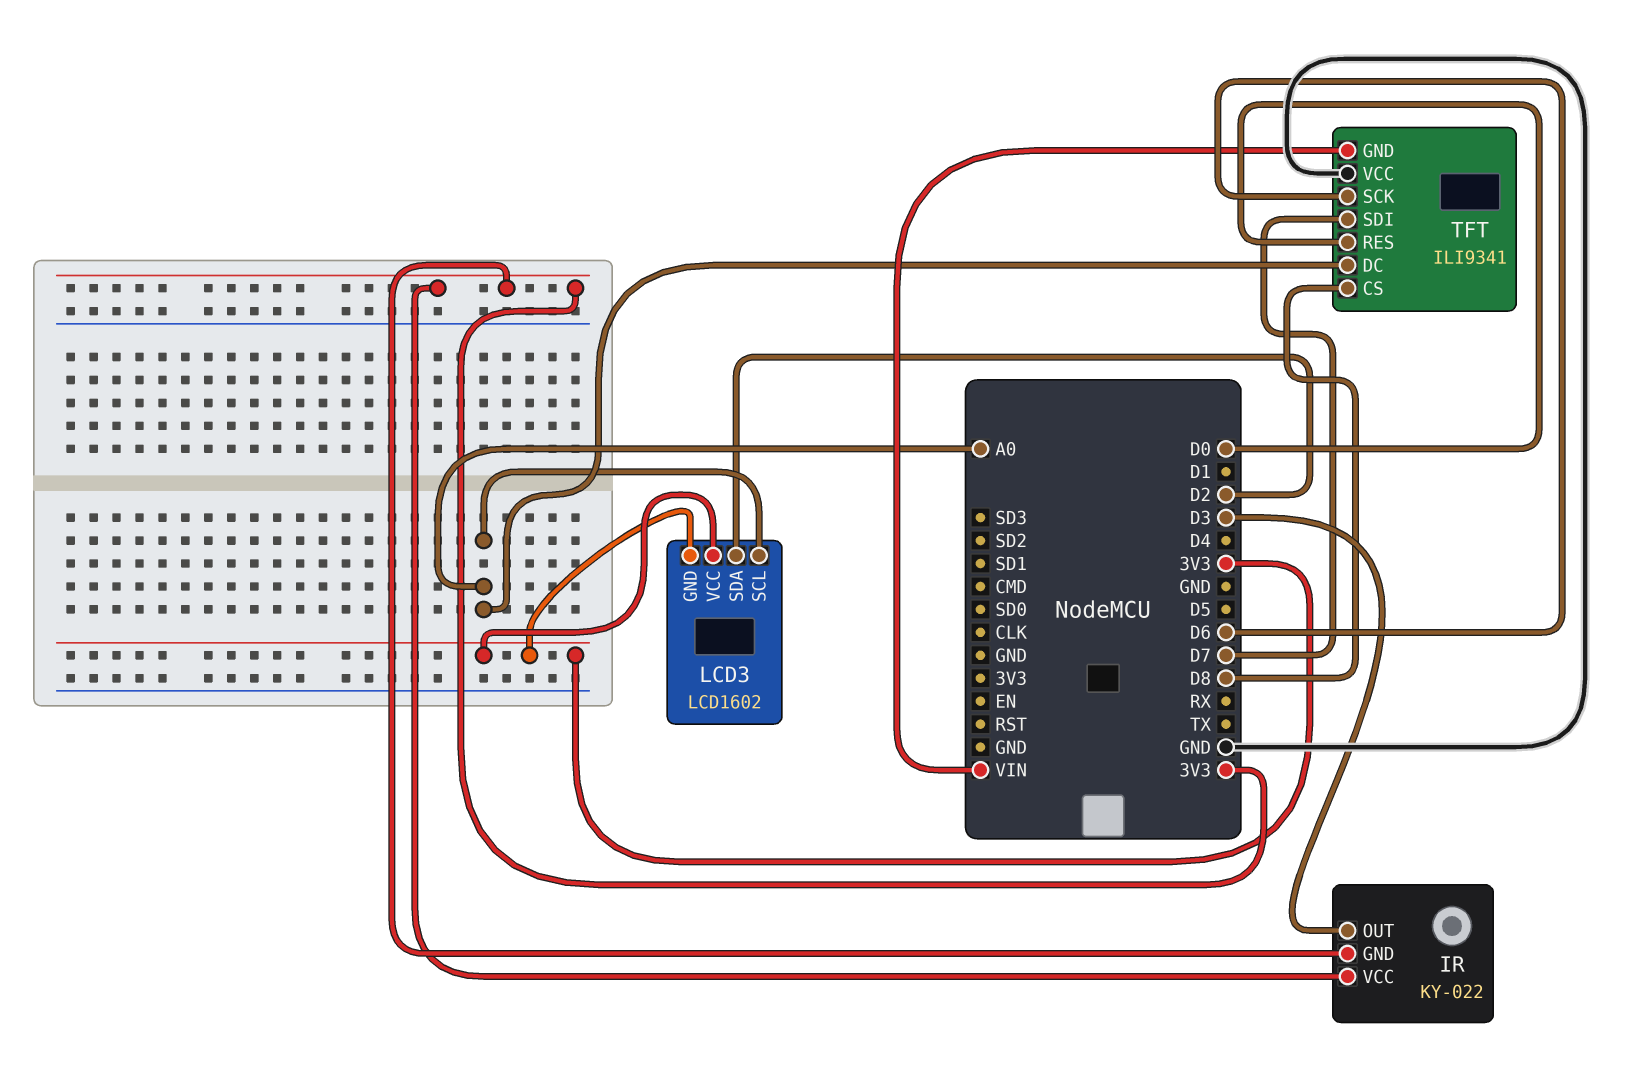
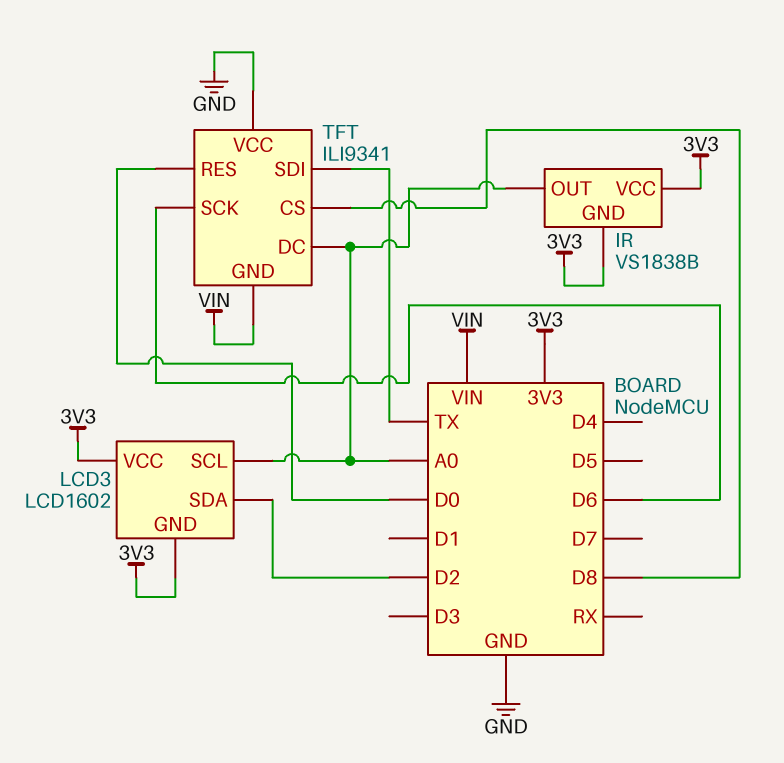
IR: KY-022 -> VS1838B
IR pin OUT: D3 -> A0
TFT pin SDI: D7 -> TX

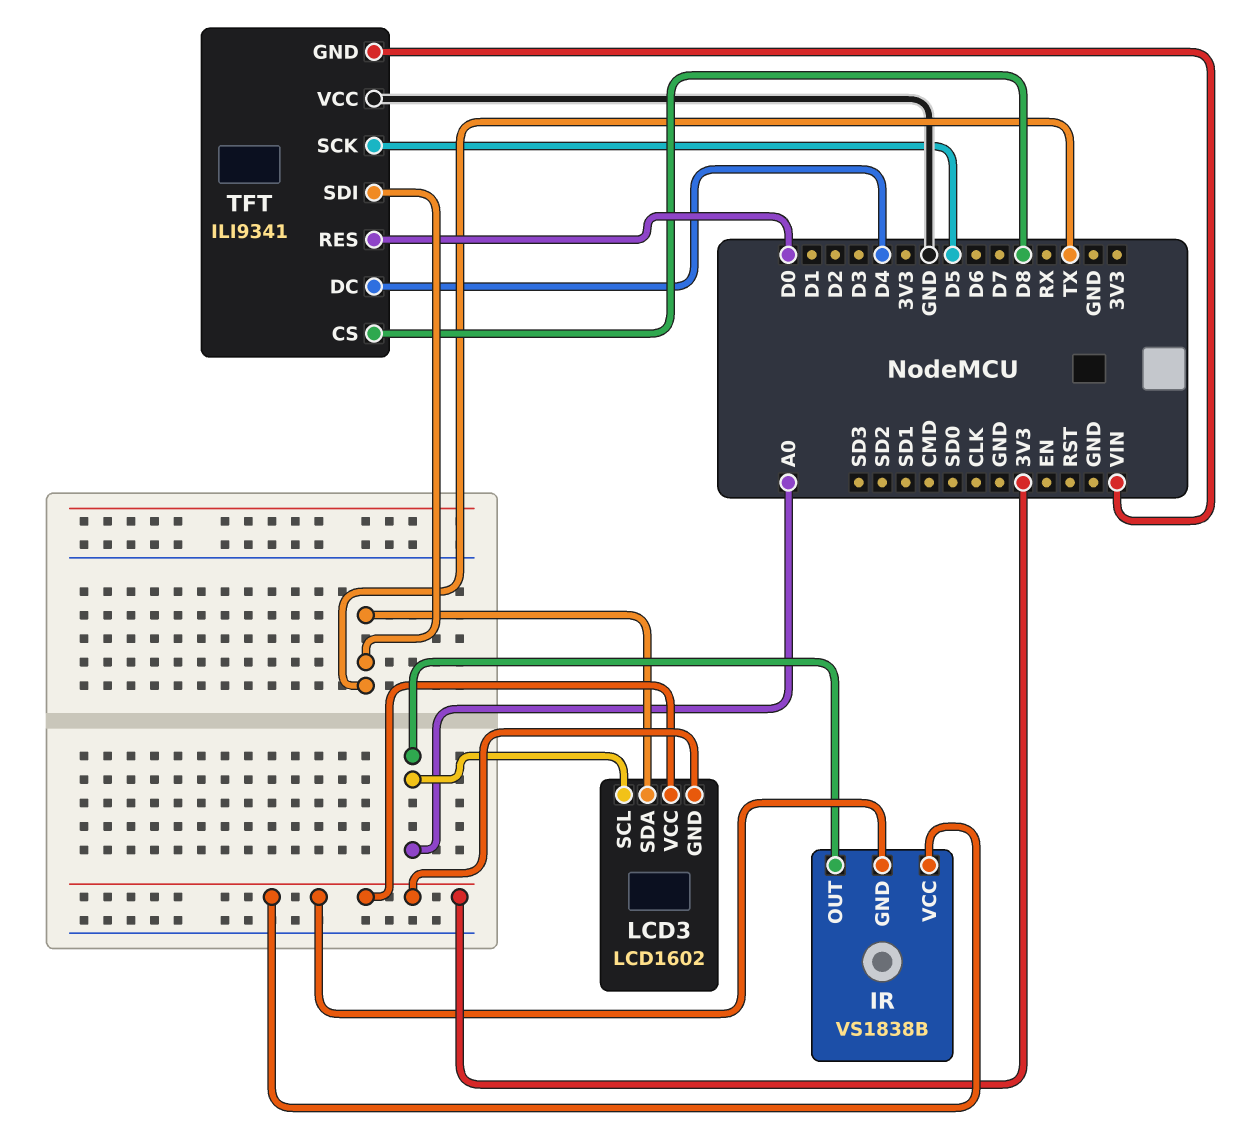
LCD3 pin SDA: D2 -> TX
TFT pin DC: A0 -> D4
TFT pin SCK: D6 -> D5

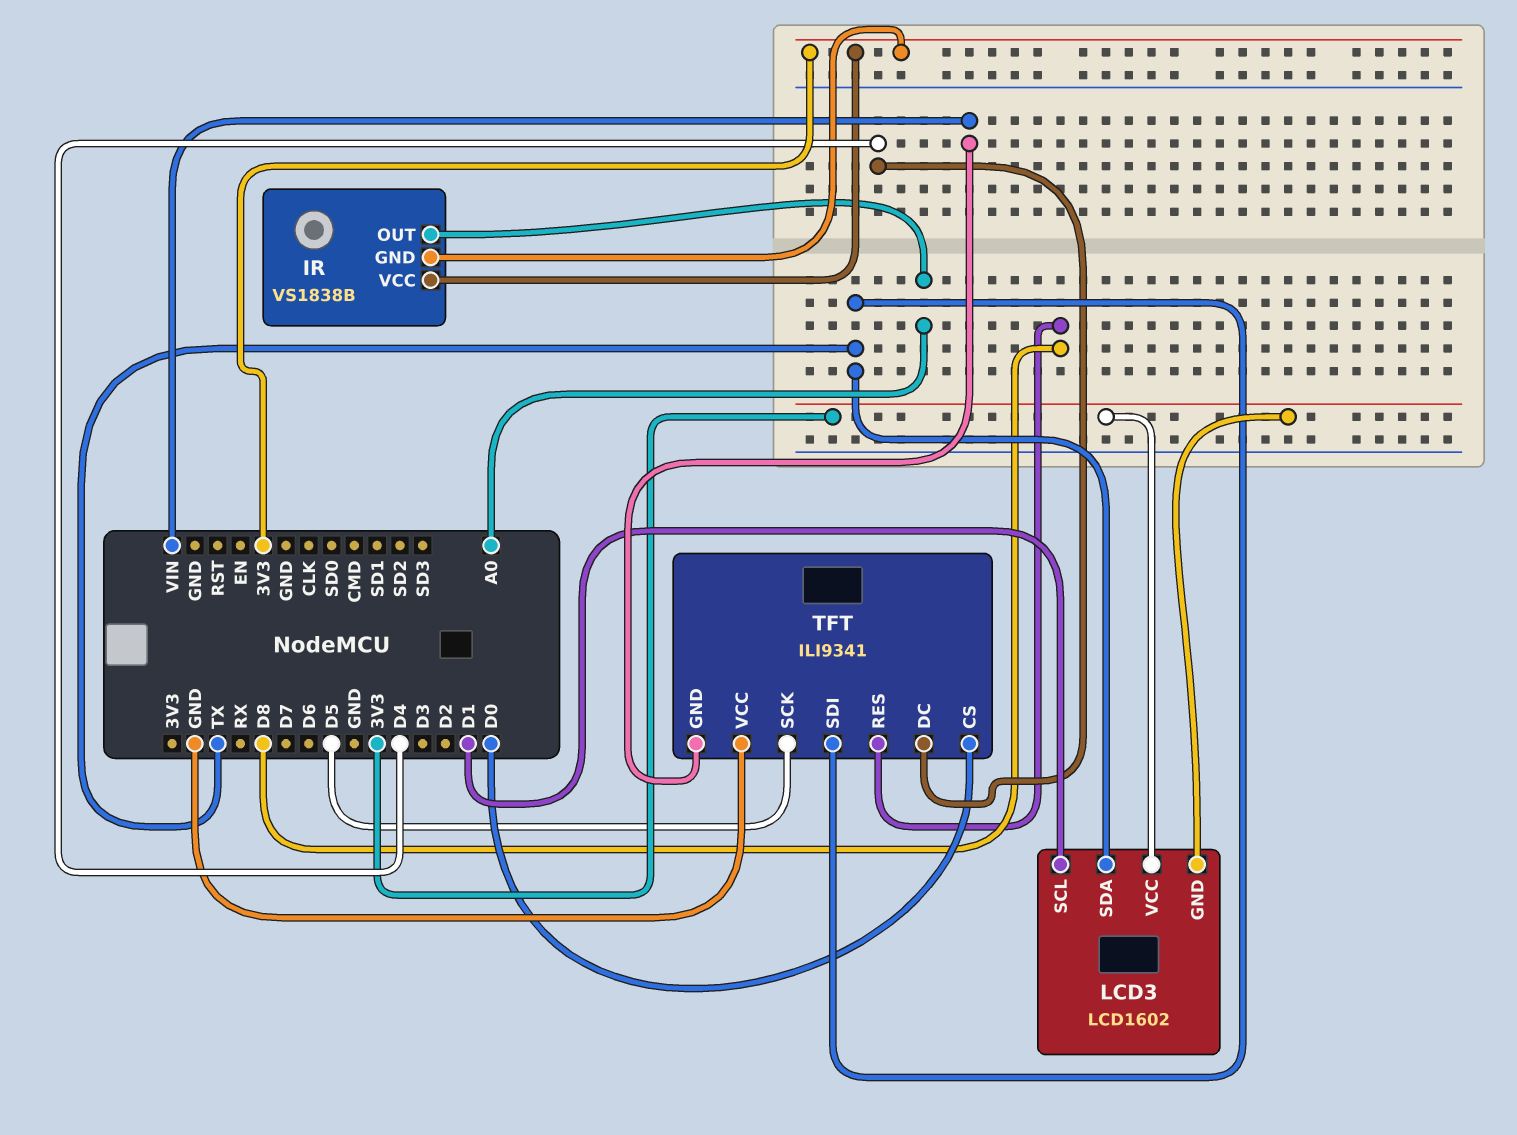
LCD3 pin SCL: A0 -> D1
TFT pin CS: D8 -> D0
TFT pin RES: D0 -> D8

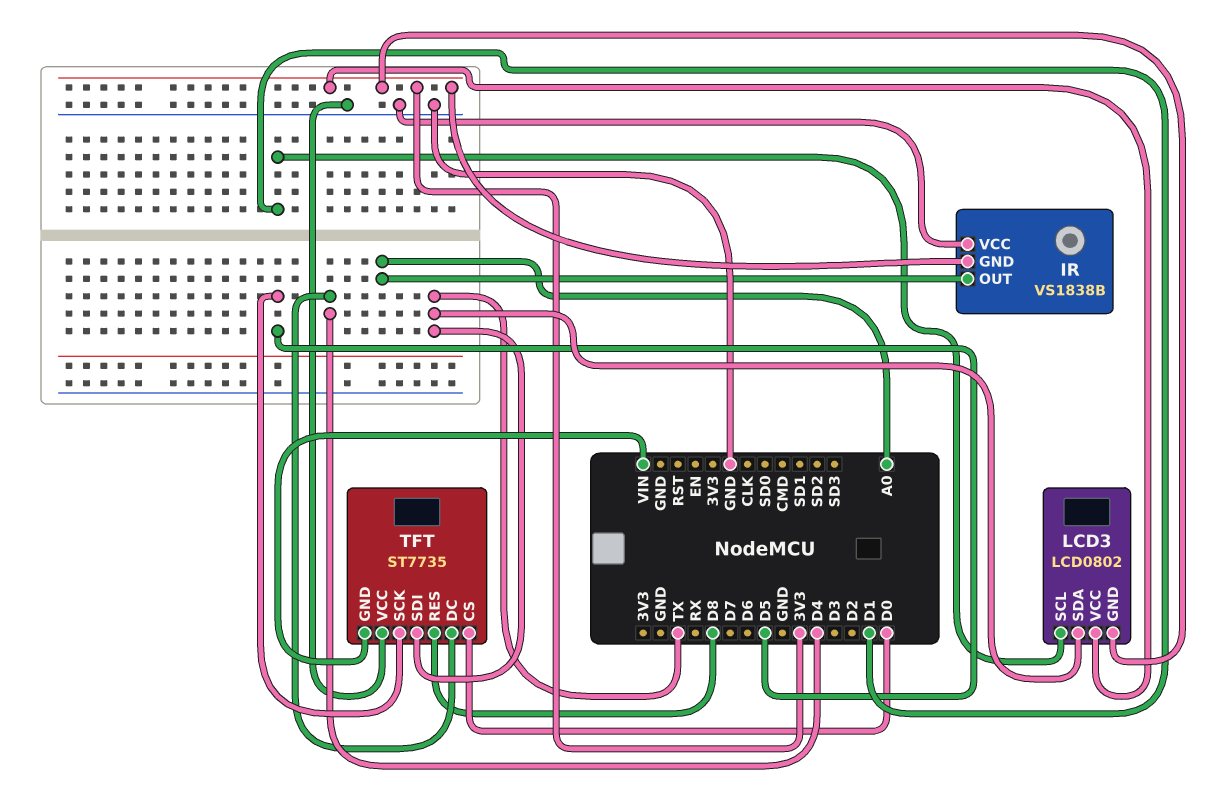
IR pin VCC: 3V3 -> GND
LCD3: LCD1602 -> LCD0802
TFT: ILI9341 -> ST7735

